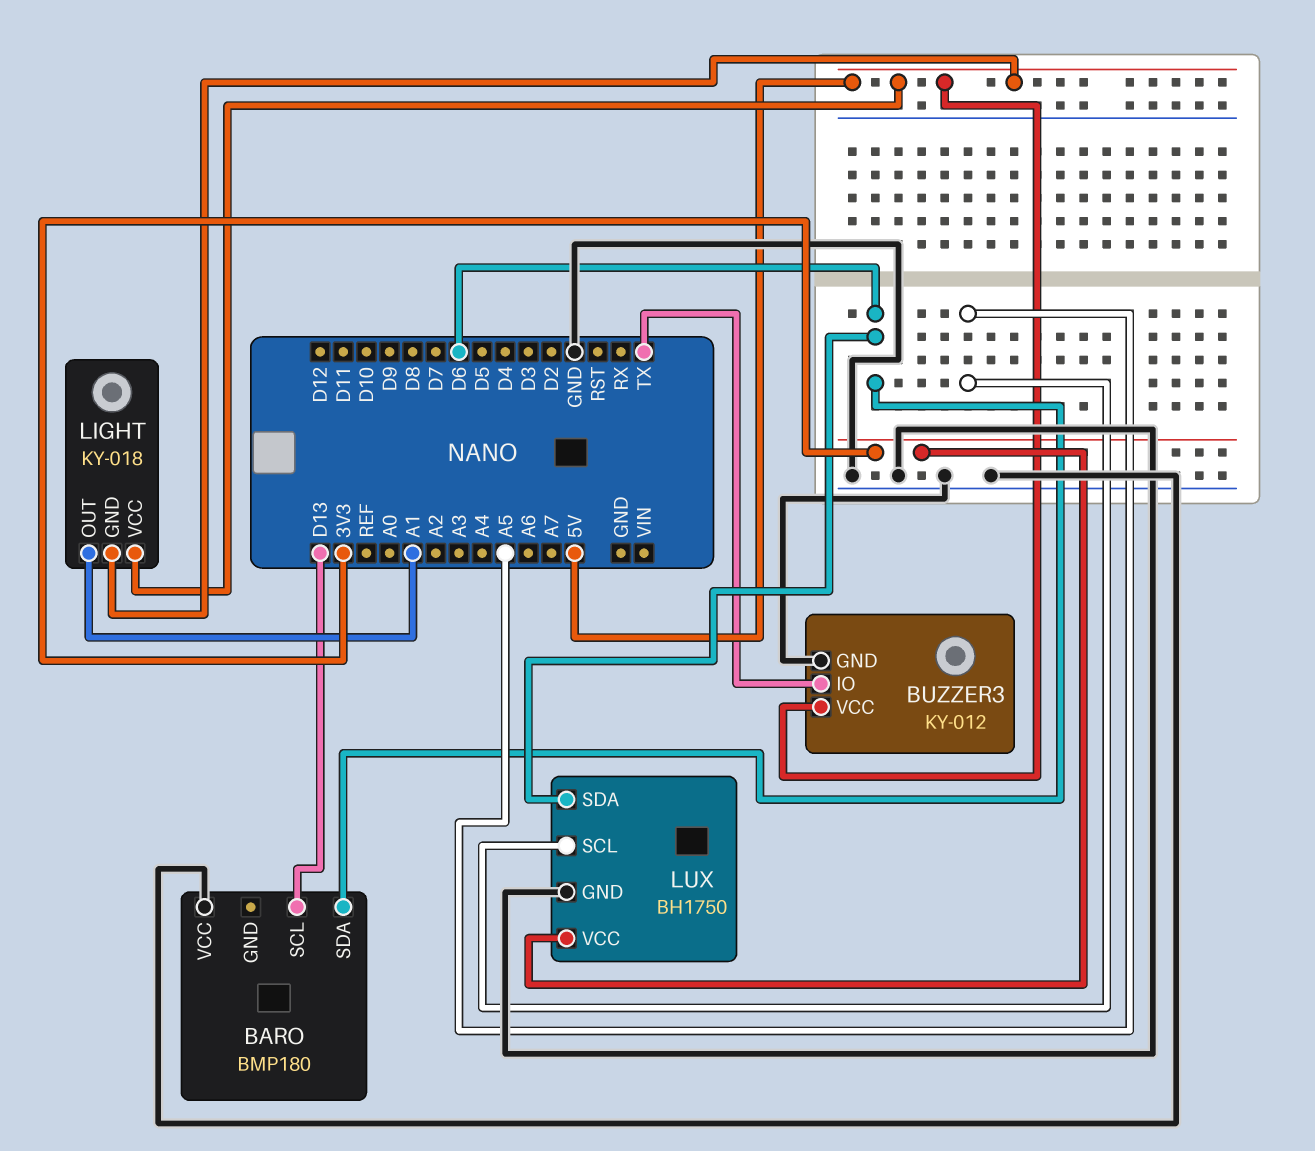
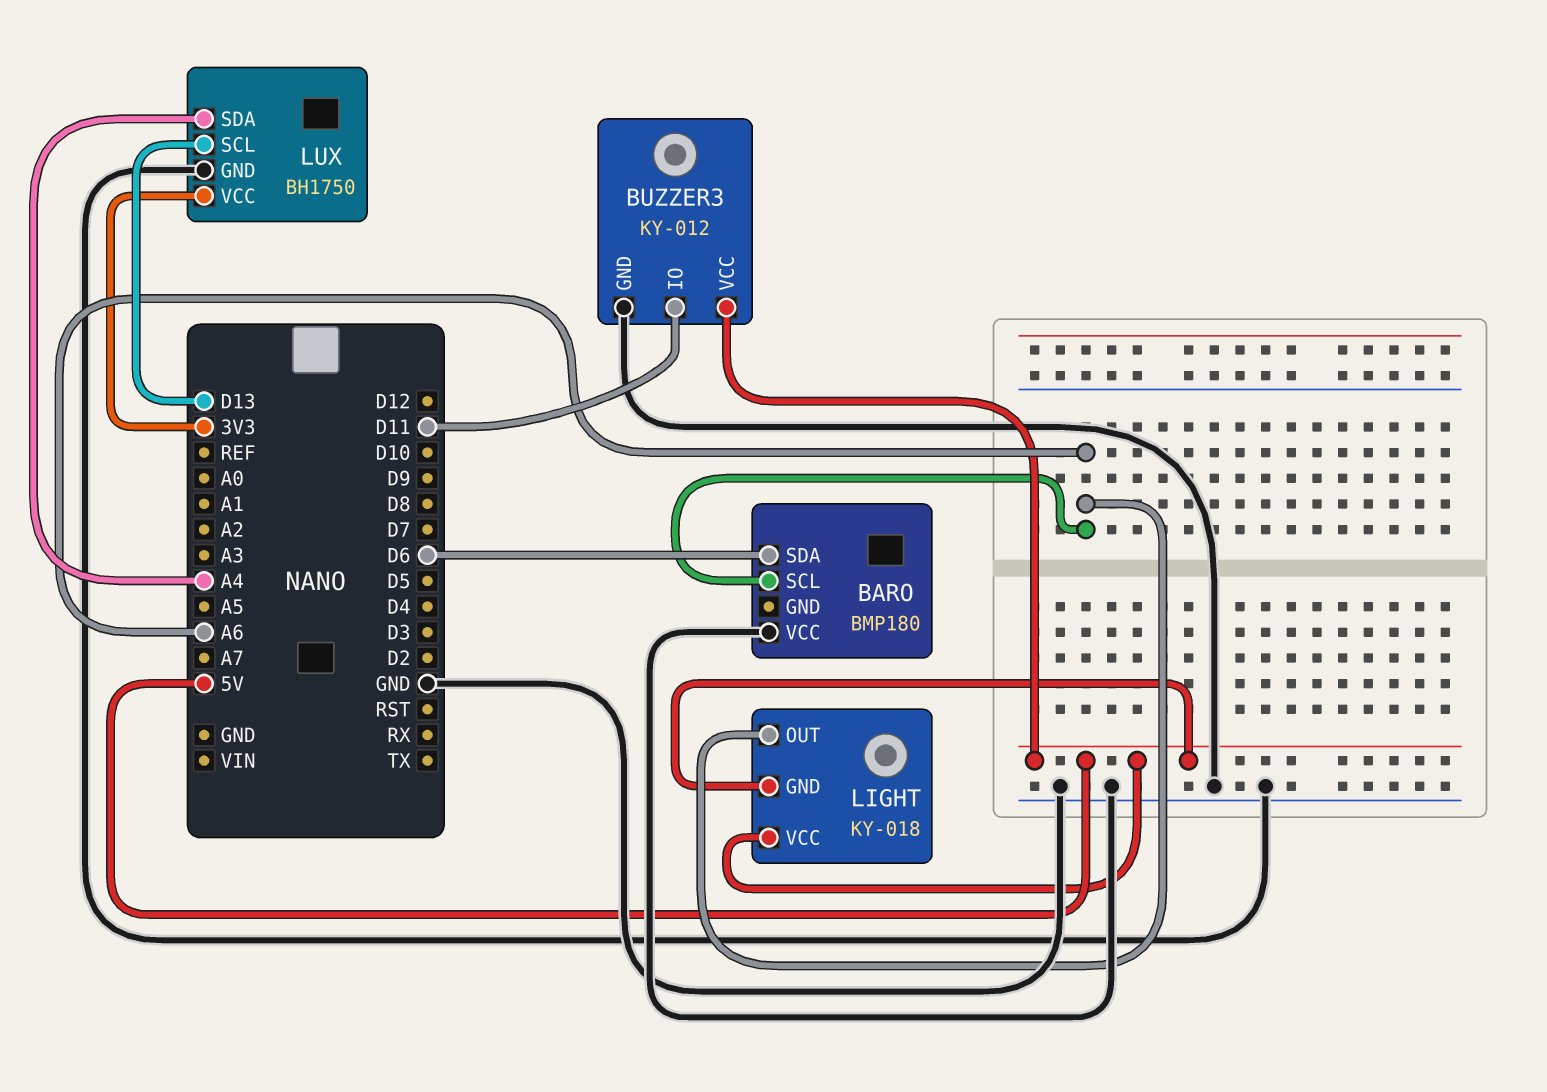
BARO pin SCL: D13 -> A6
BUZZER3 pin IO: TX -> D11
LIGHT pin OUT: A1 -> A6
LUX pin SCL: A5 -> D13
LUX pin SDA: D6 -> A4

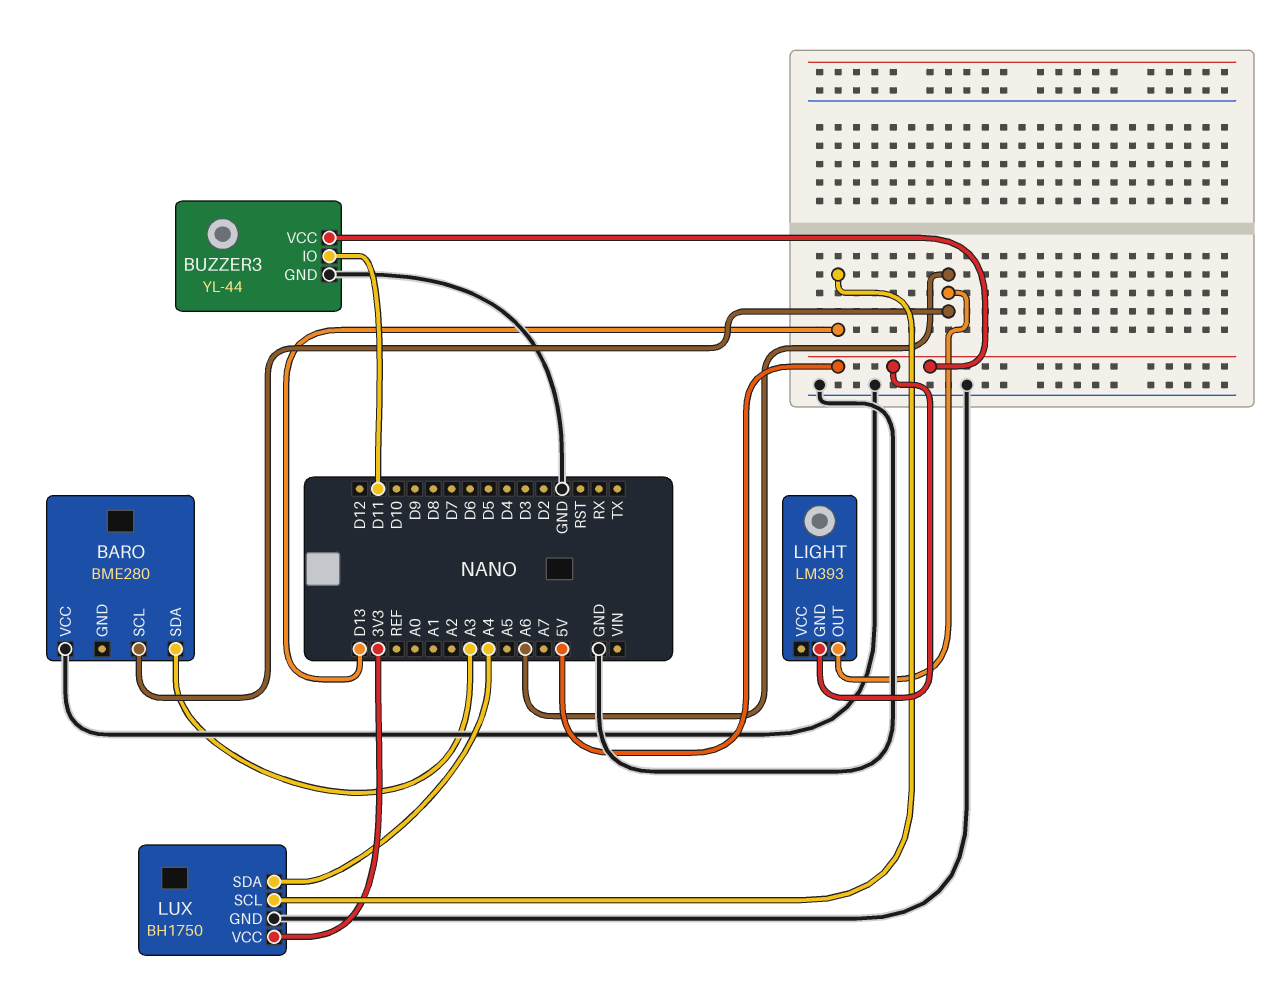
BARO: BMP180 -> BME280
BARO pin SDA: D6 -> A3
BUZZER3: KY-012 -> YL-44
LIGHT: KY-018 -> LM393
LIGHT pin VCC: 5V -> none

